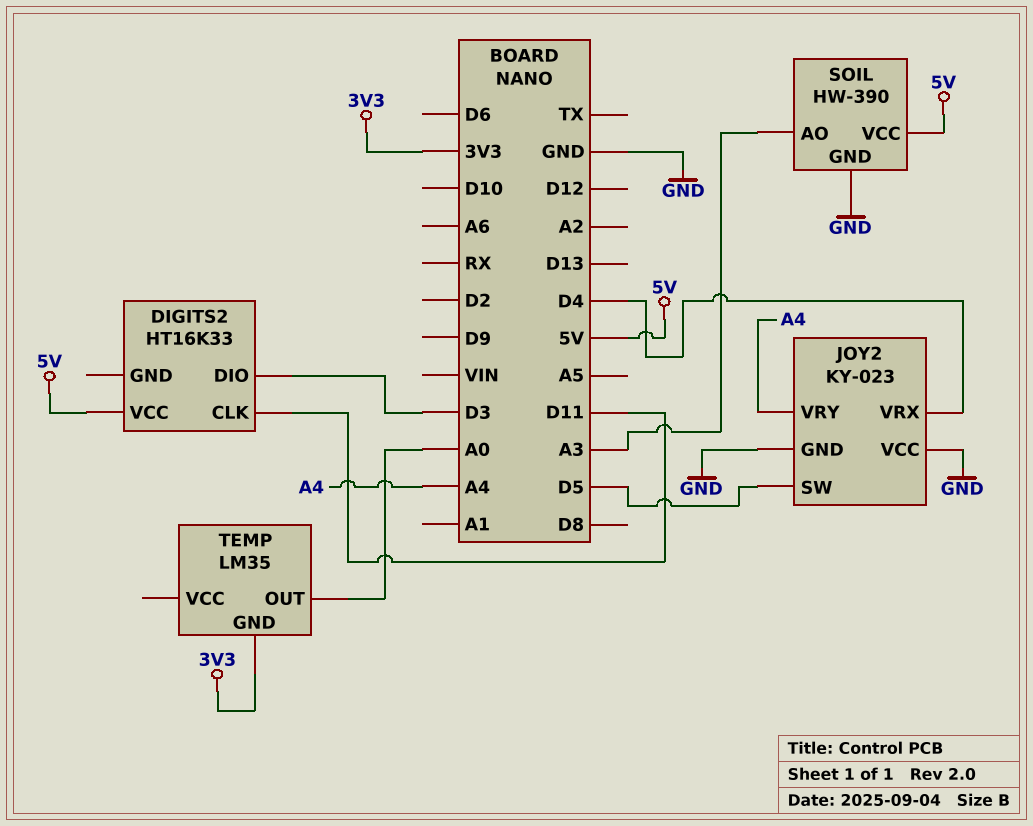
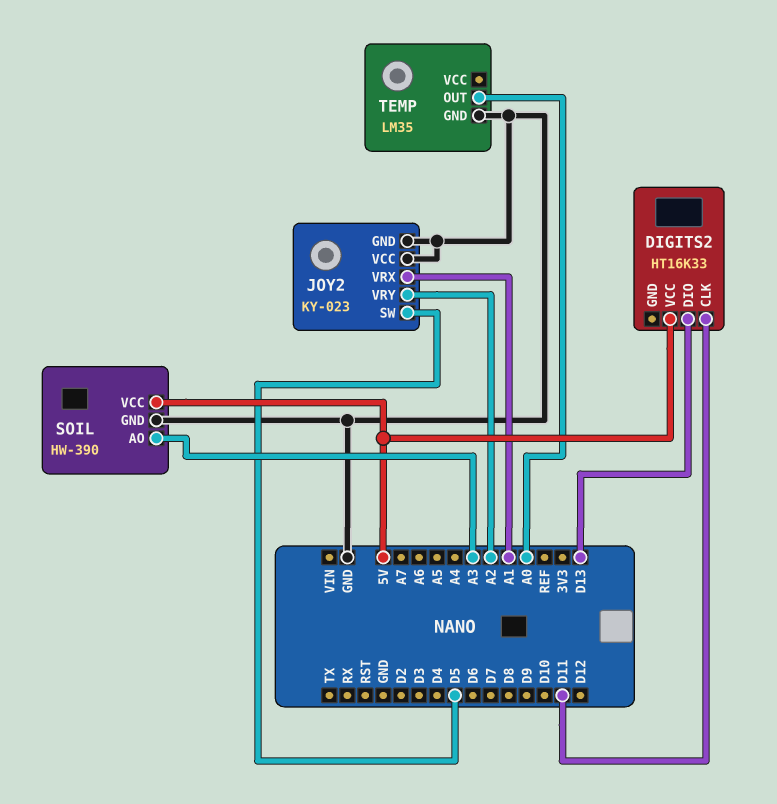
DIGITS2 pin DIO: D3 -> D13
JOY2 pin VRX: D4 -> A1
JOY2 pin VRY: A4 -> A2
TEMP pin GND: 3V3 -> GND

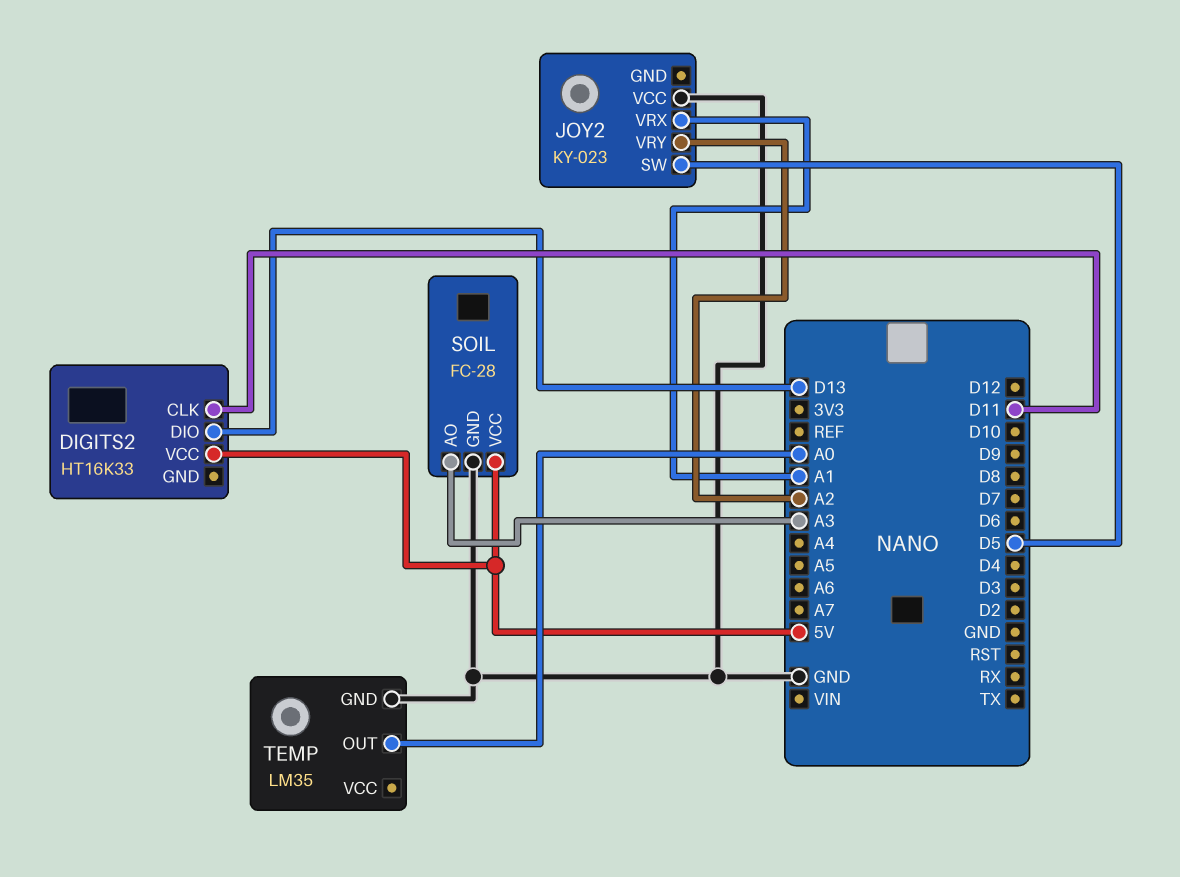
JOY2 pin GND: GND -> none
SOIL: HW-390 -> FC-28

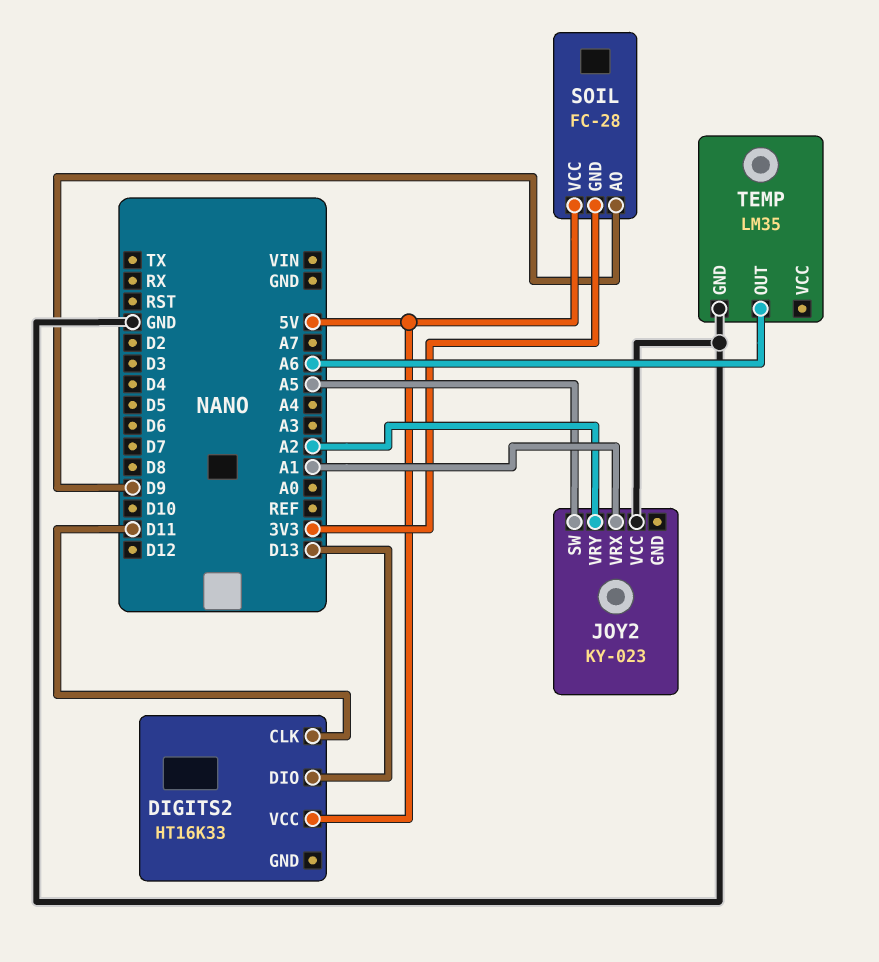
JOY2 pin SW: D5 -> A5
SOIL pin AO: A3 -> D9
SOIL pin GND: GND -> 3V3
TEMP pin OUT: A0 -> A6

